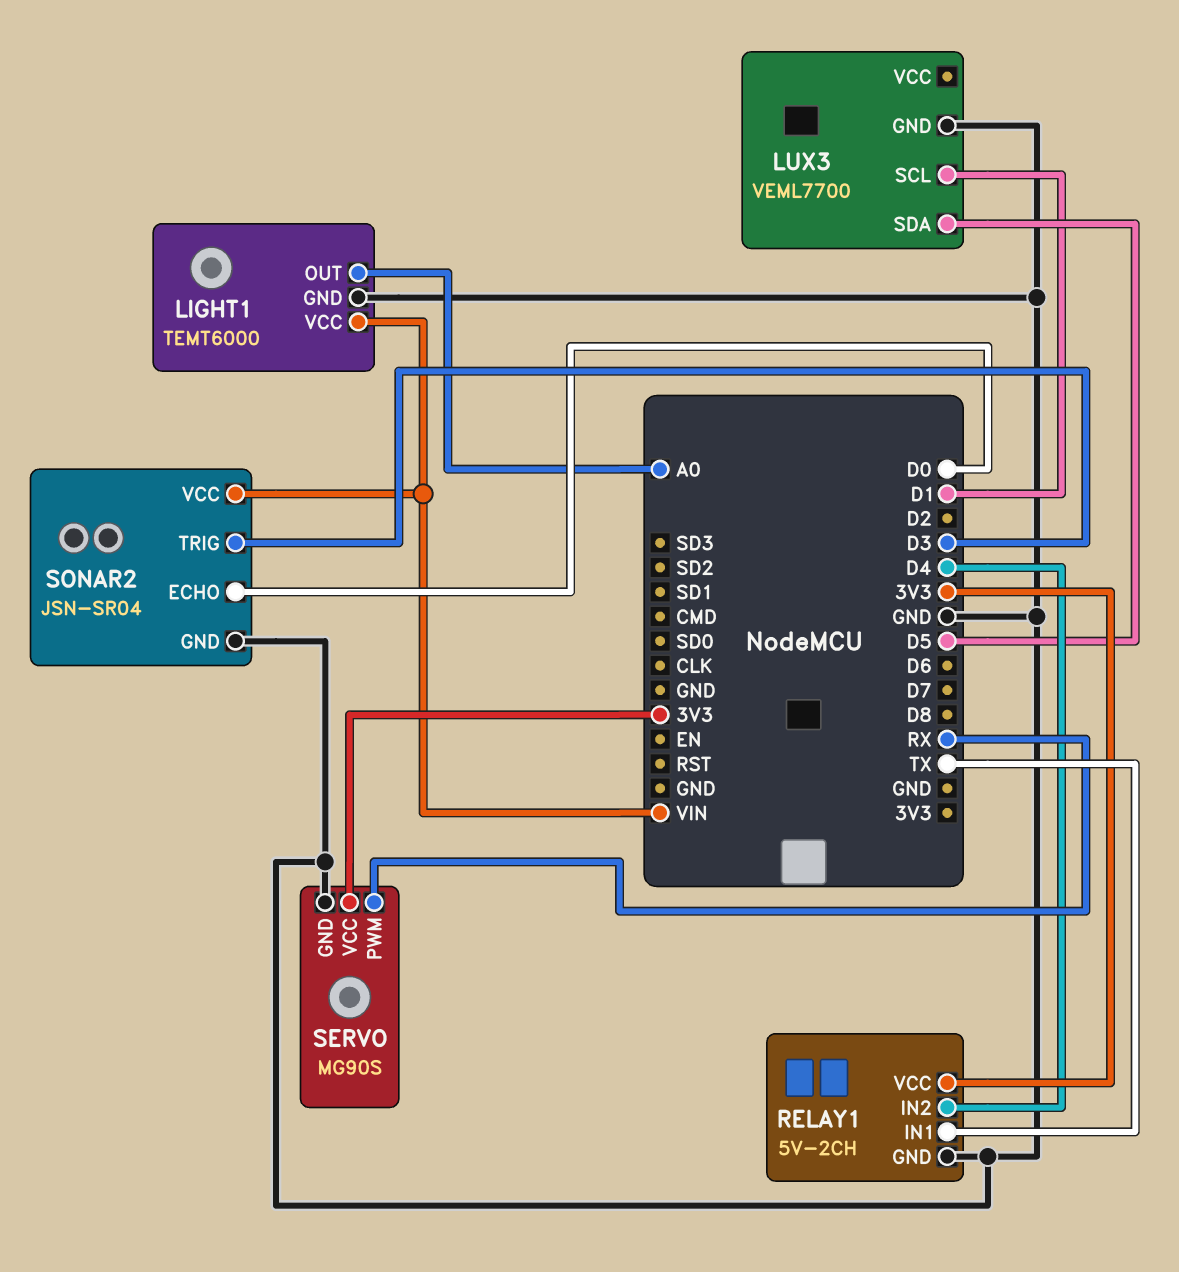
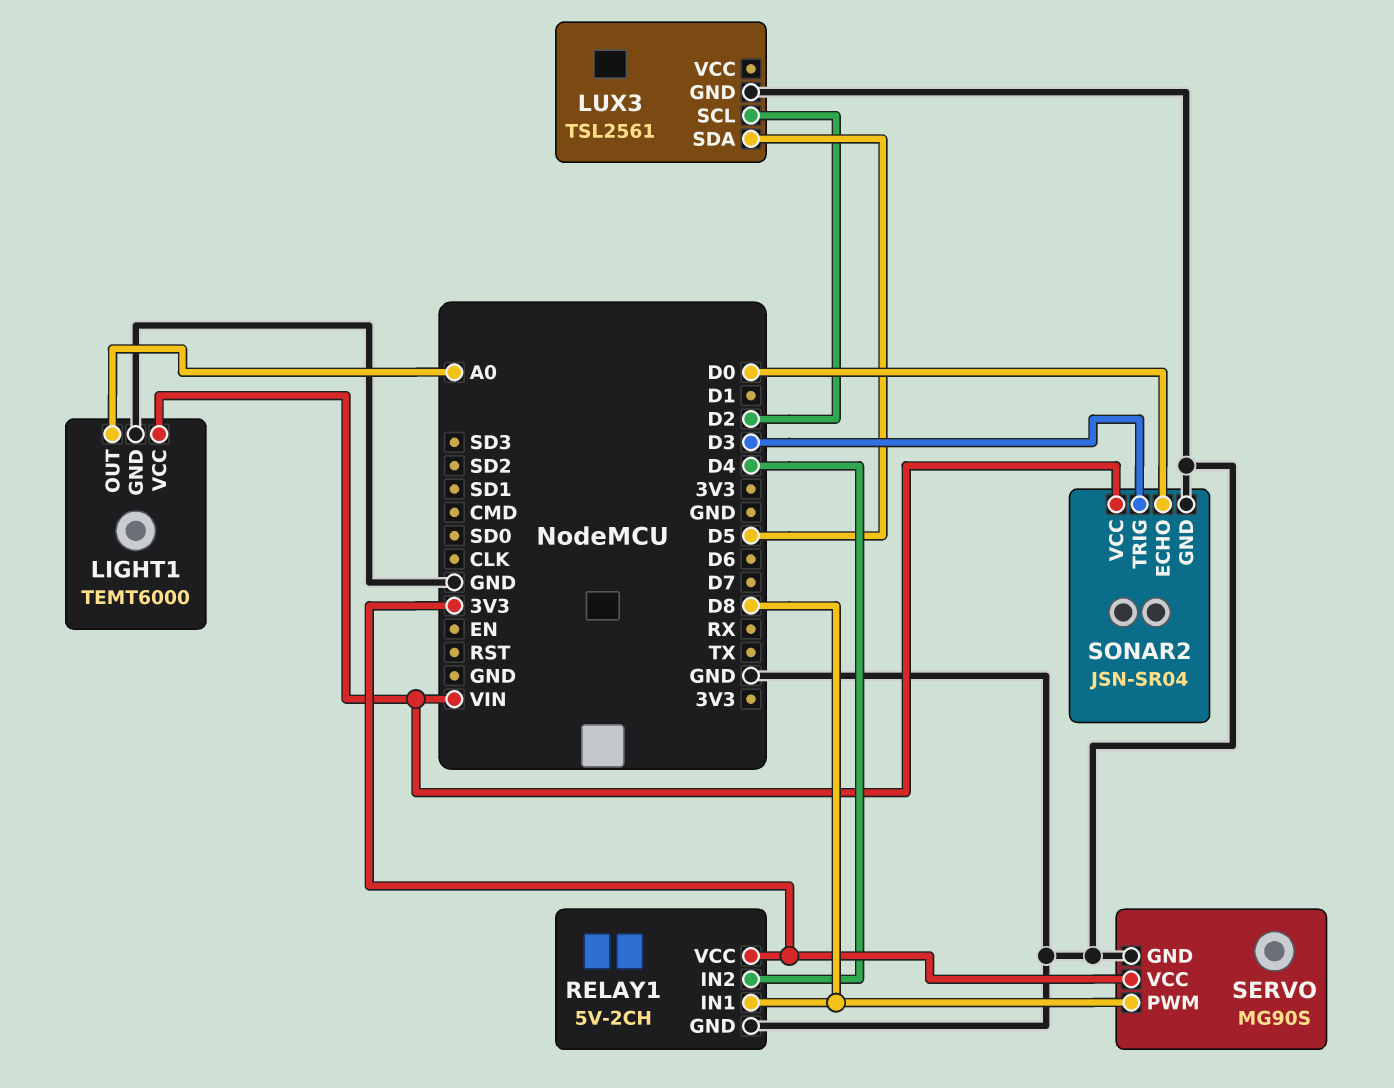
LUX3: VEML7700 -> TSL2561
LUX3 pin SCL: D1 -> D2
RELAY1 pin IN1: TX -> D8
SERVO pin PWM: RX -> D8

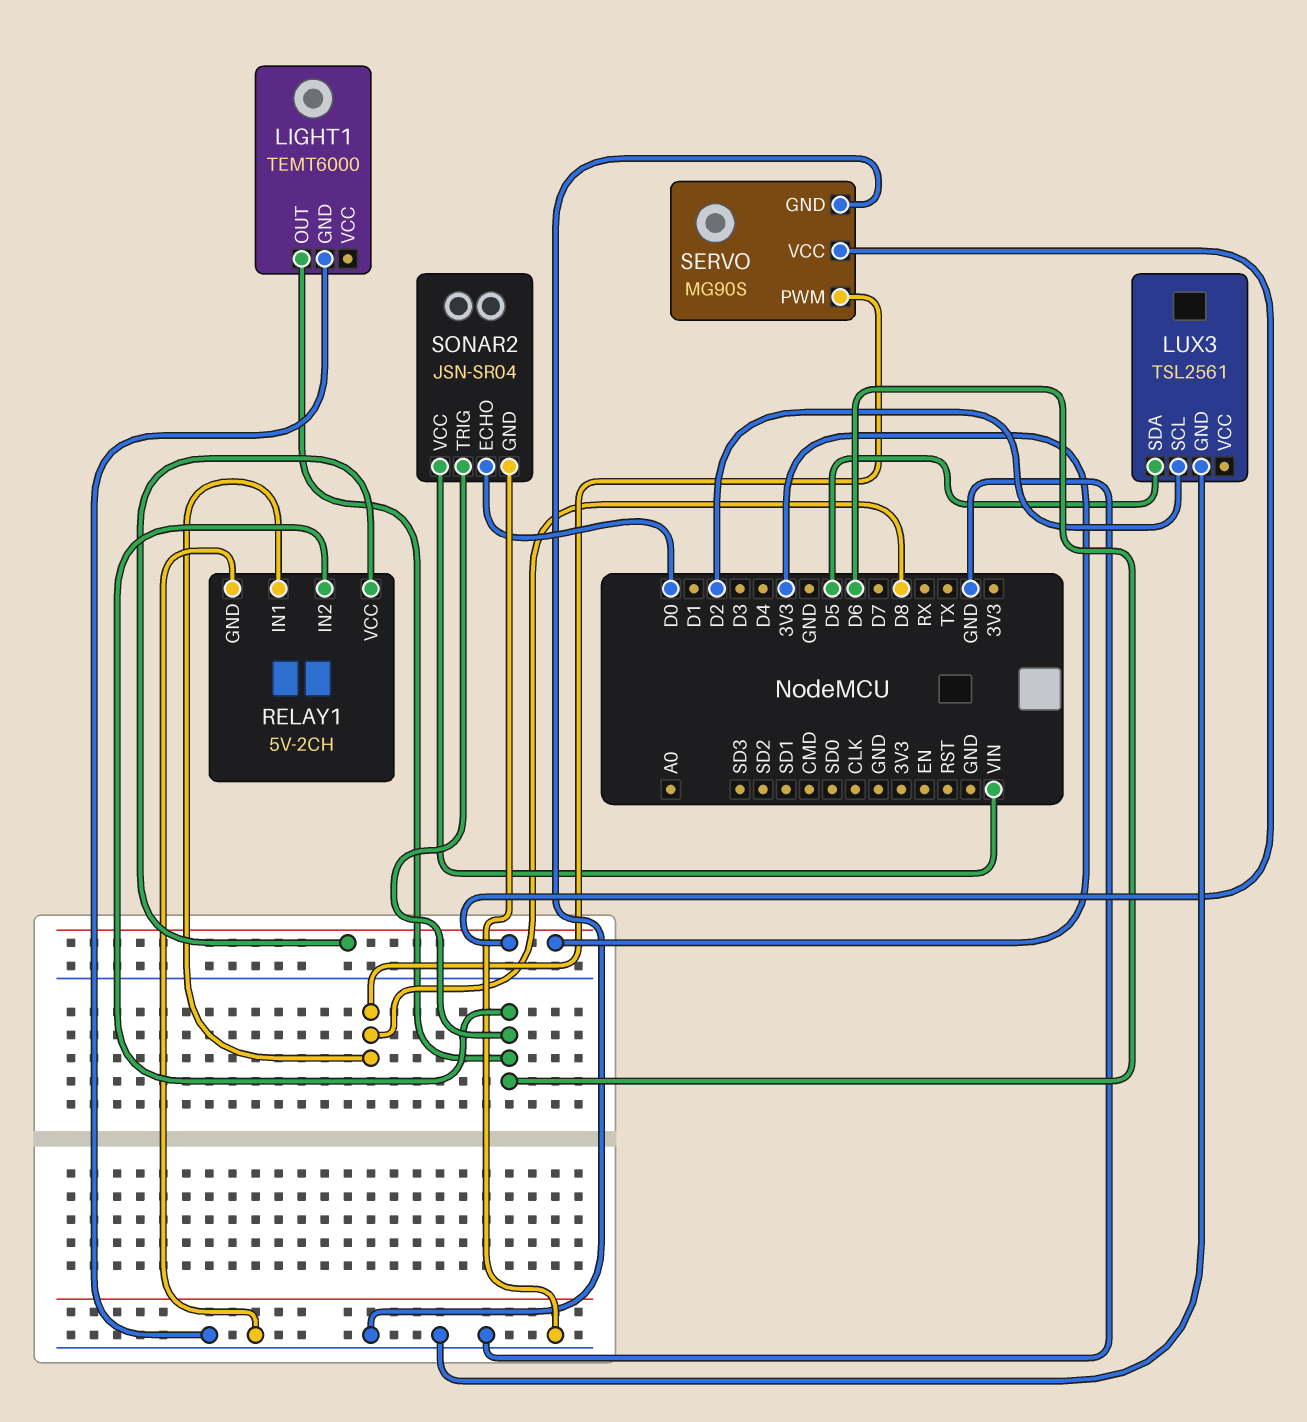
LIGHT1 pin OUT: A0 -> D6
LIGHT1 pin VCC: VIN -> none
RELAY1 pin IN2: D4 -> D6
SONAR2 pin TRIG: D3 -> D6

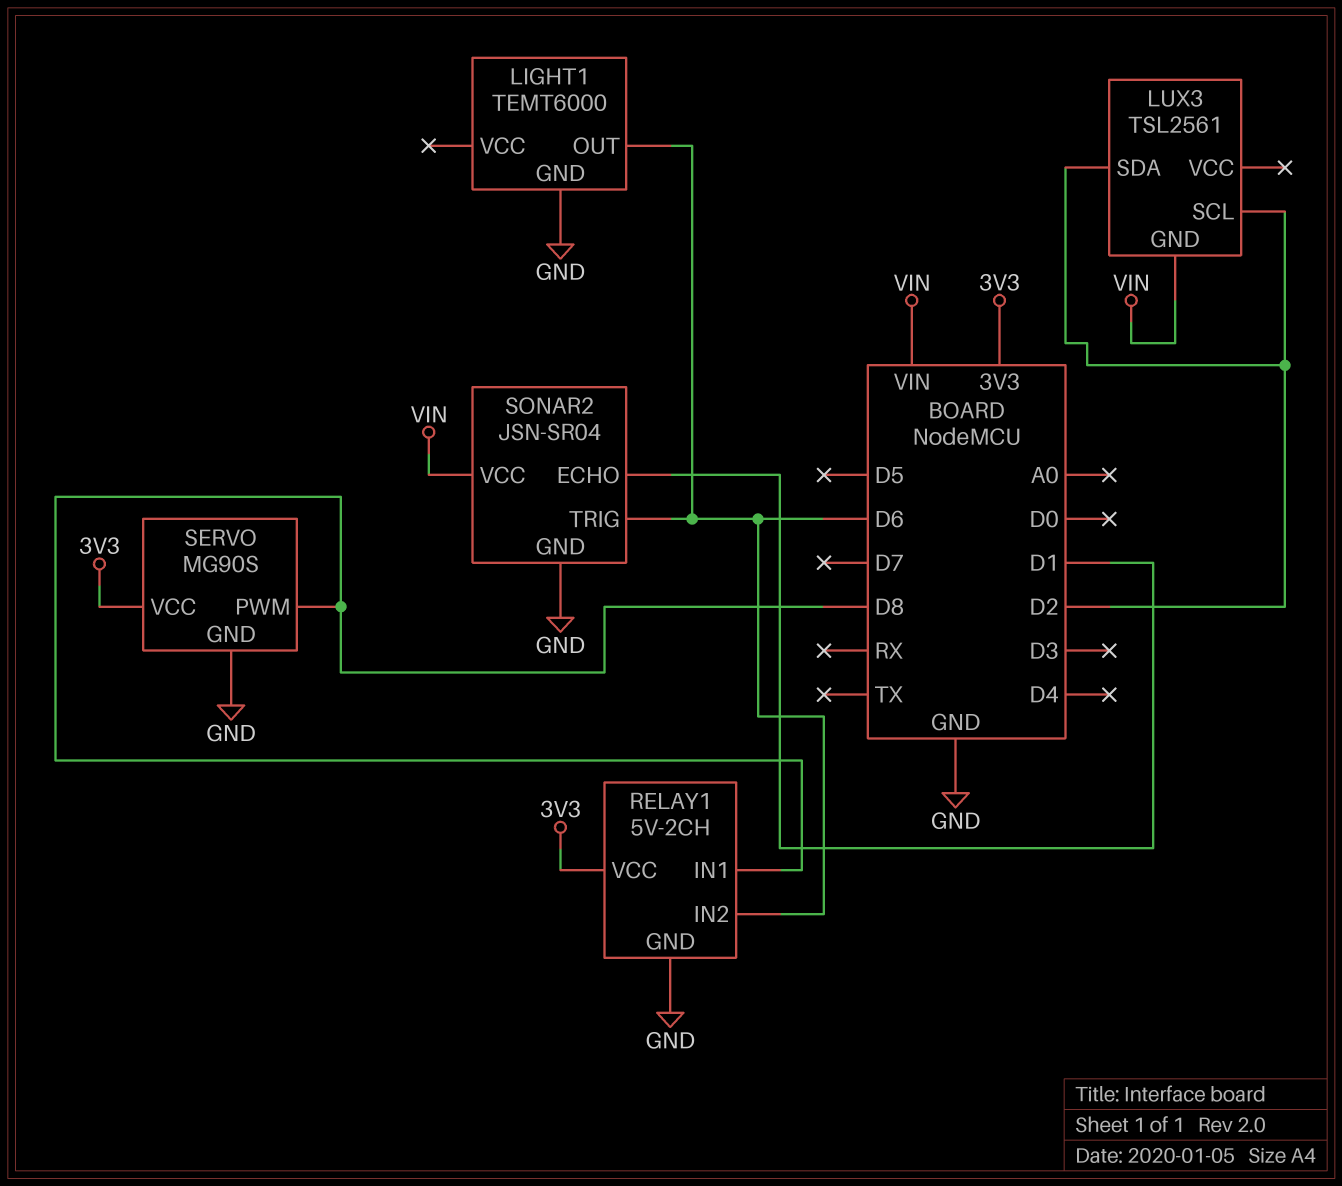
LUX3 pin GND: GND -> VIN
LUX3 pin SDA: D5 -> D2
SONAR2 pin ECHO: D0 -> D1

